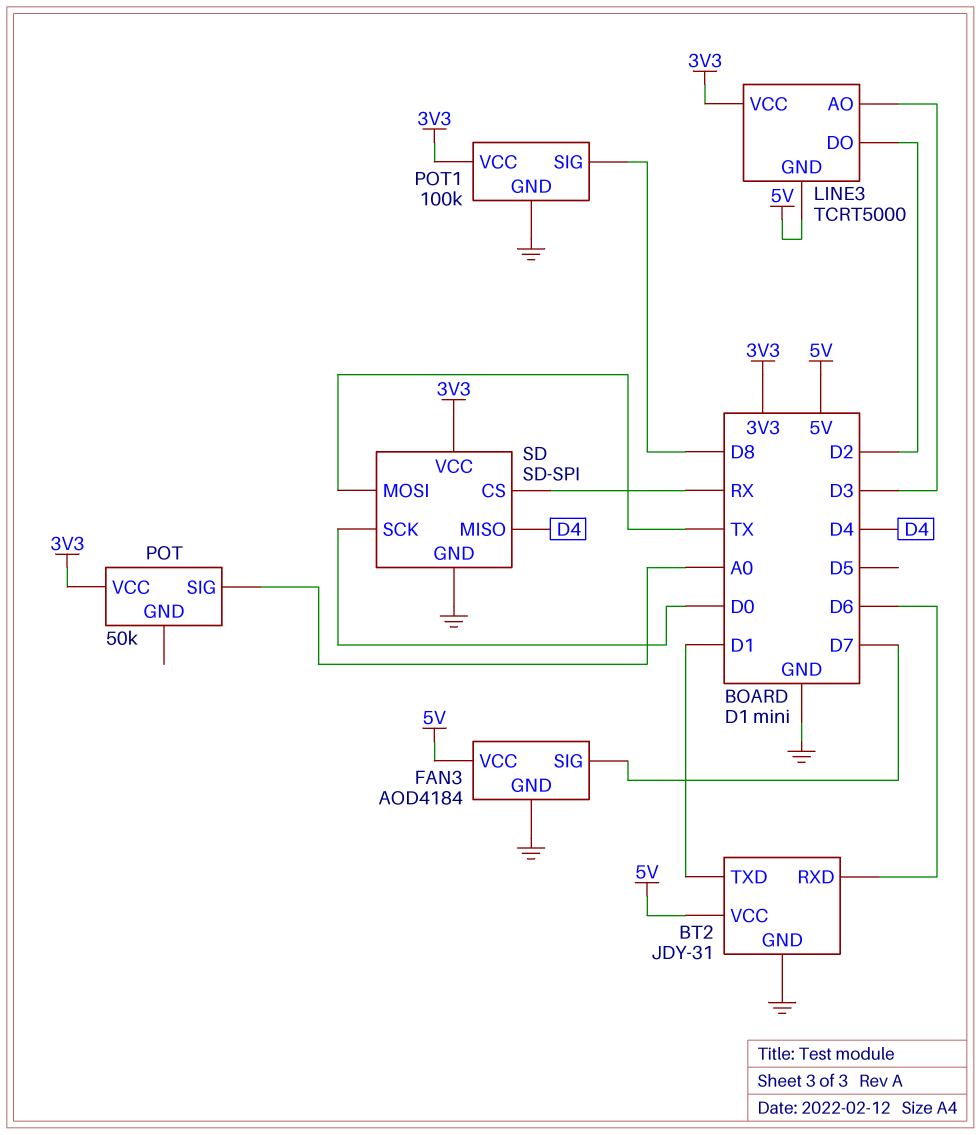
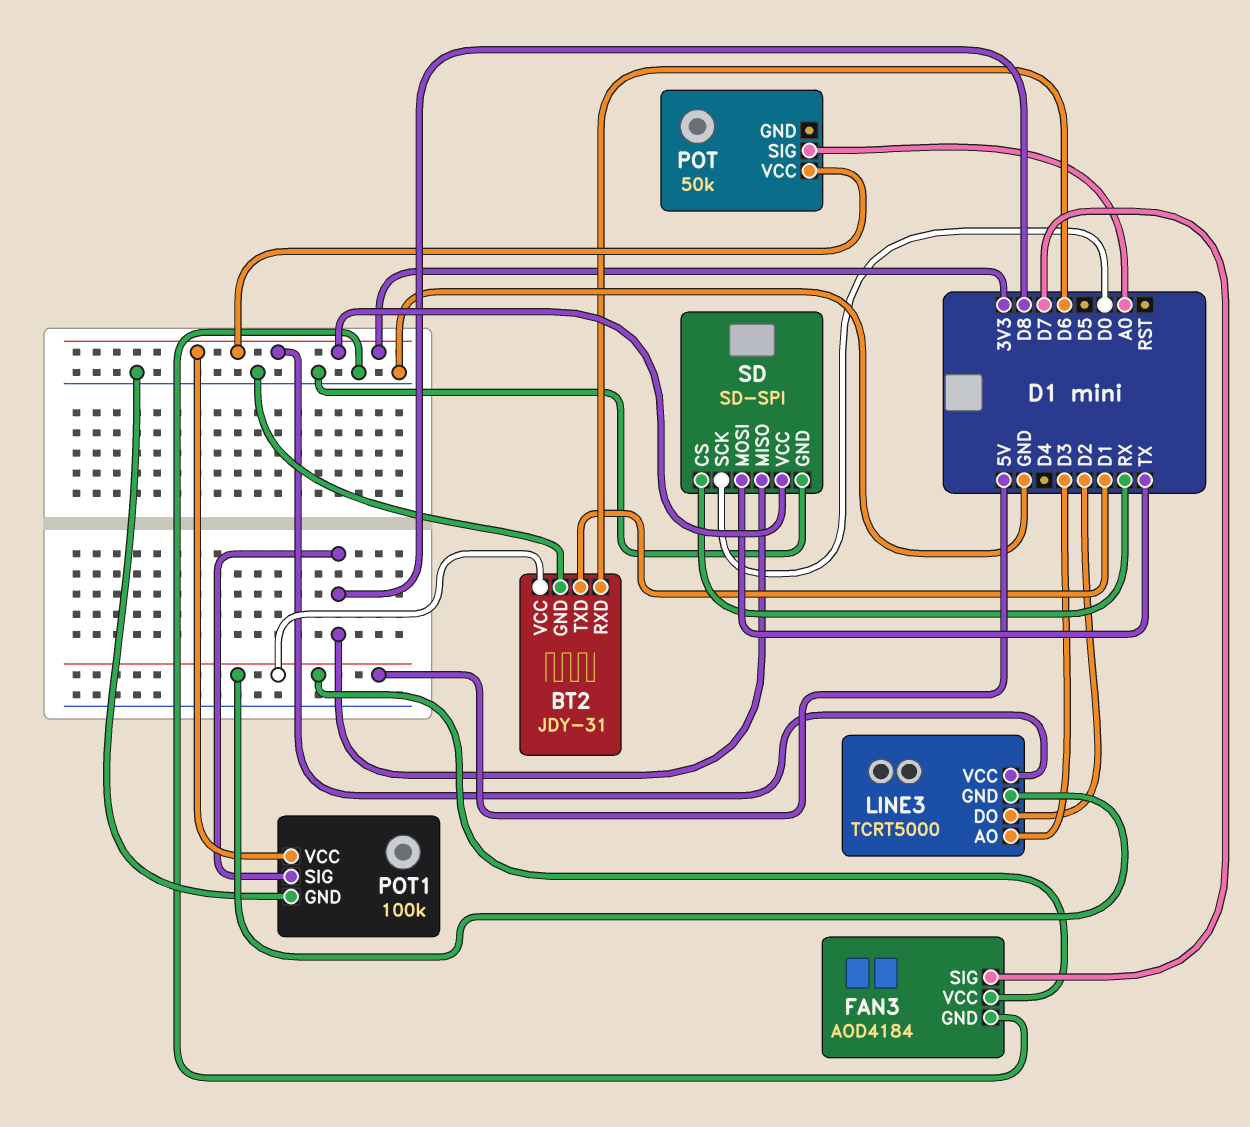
SD pin MISO: D4 -> D8

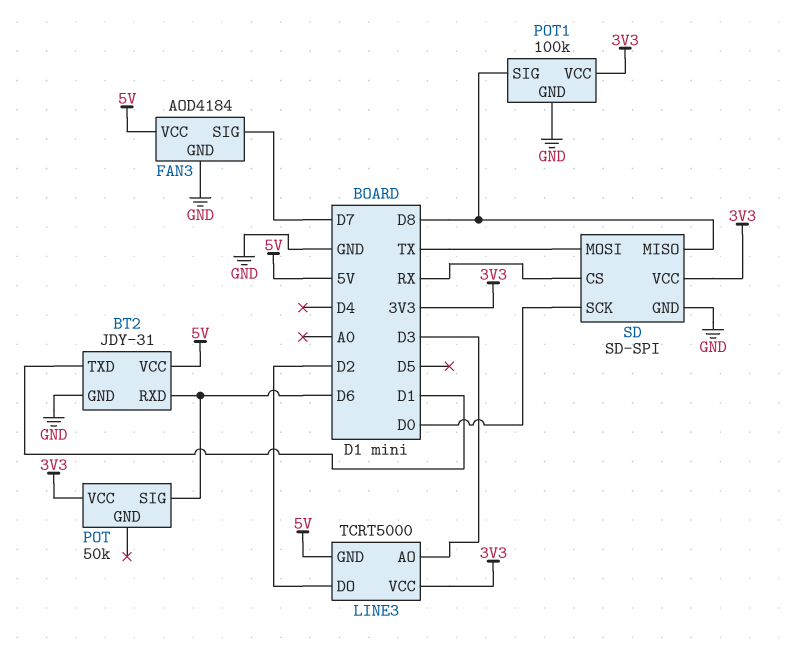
POT pin SIG: A0 -> D6

